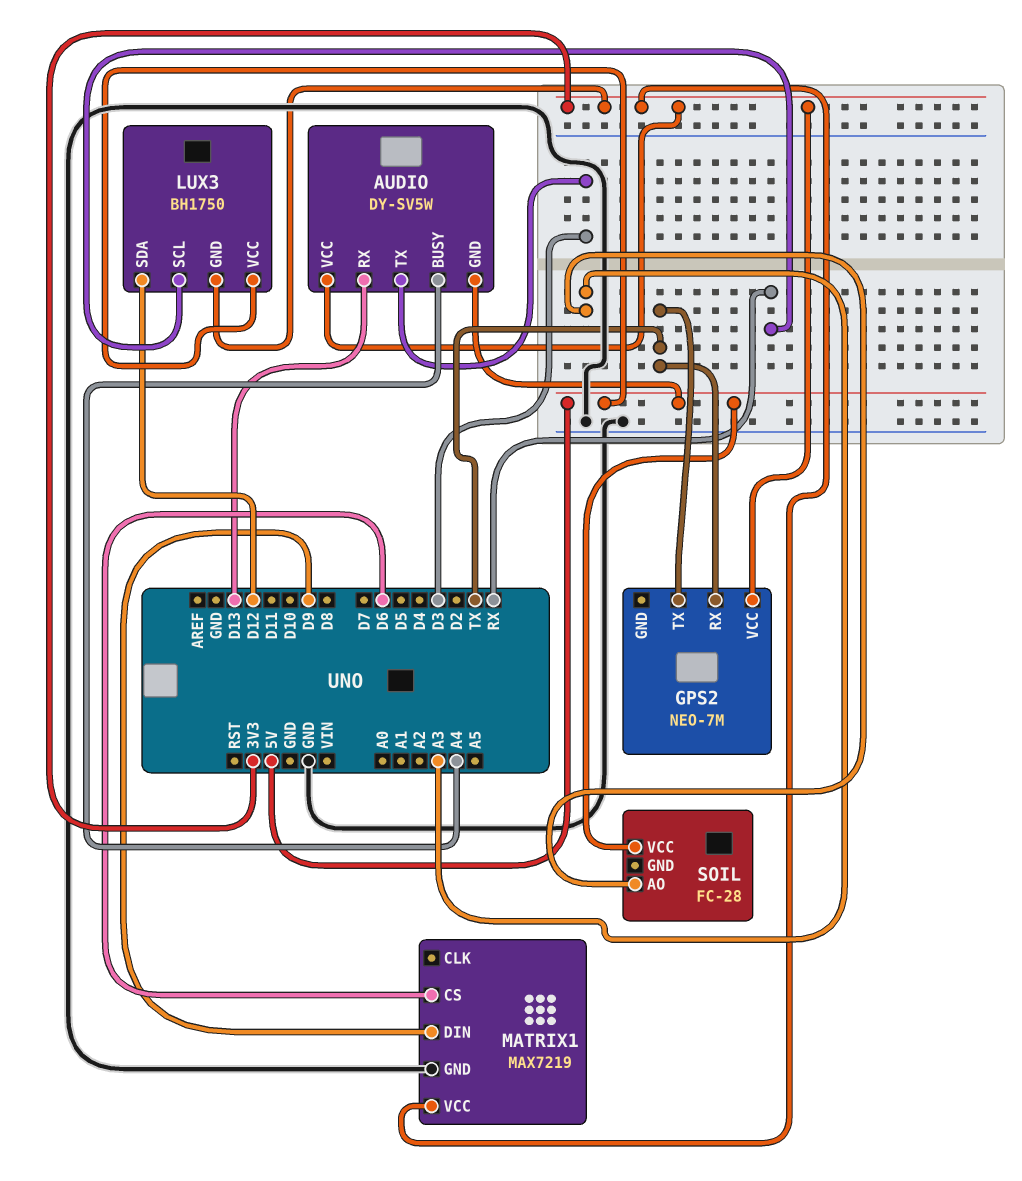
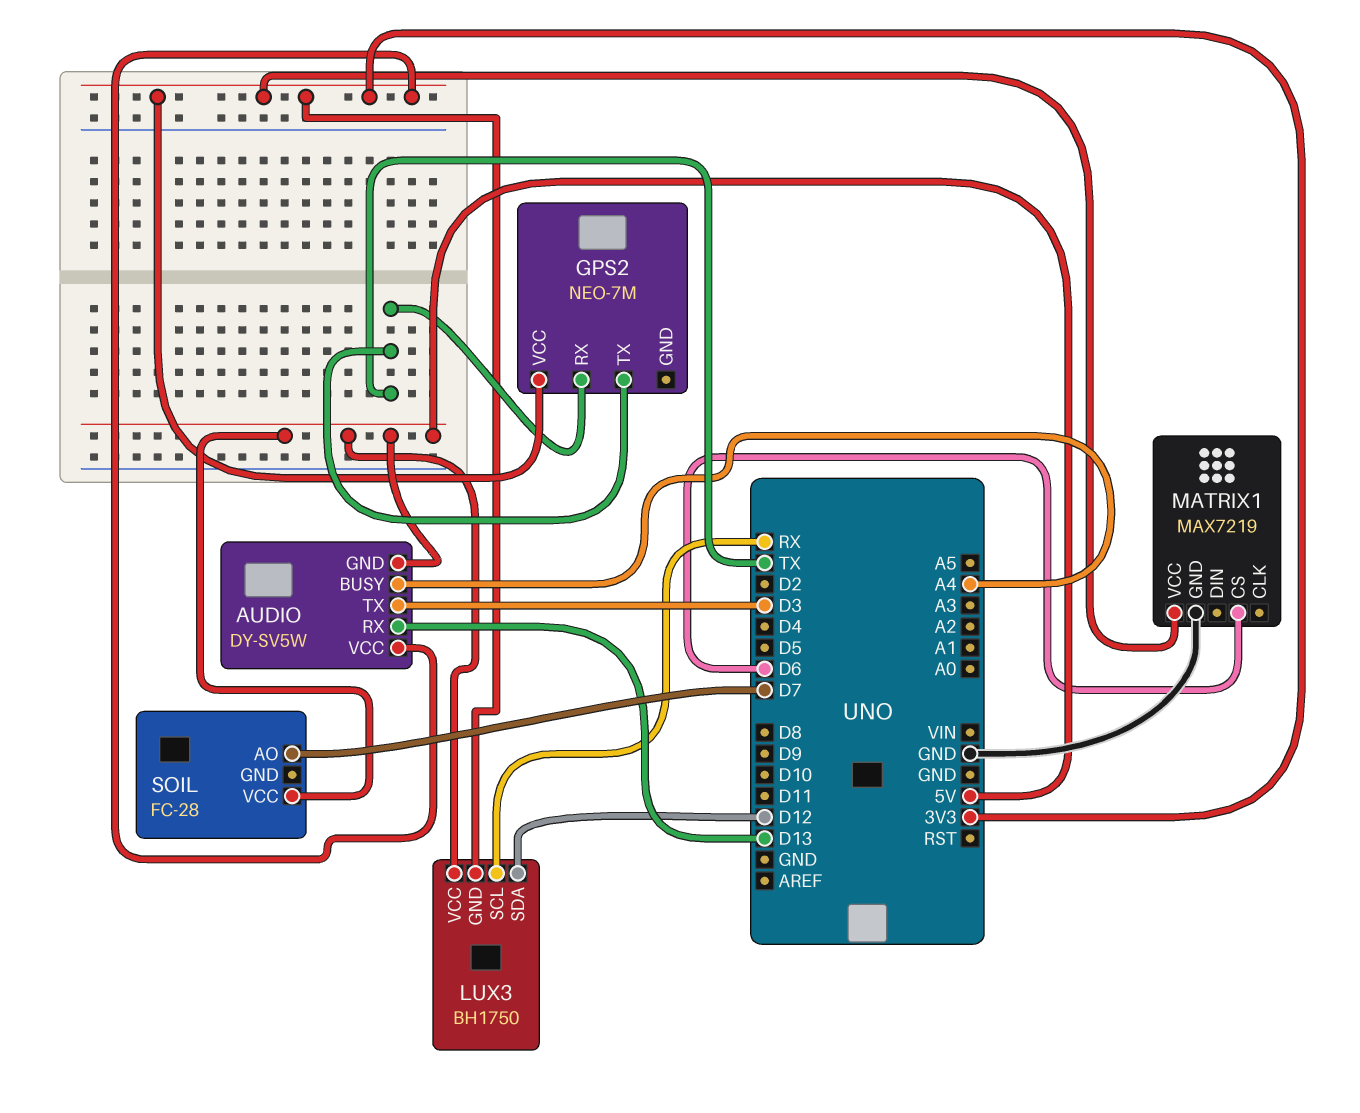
MATRIX1 pin DIN: D9 -> none
SOIL pin AO: A3 -> D7

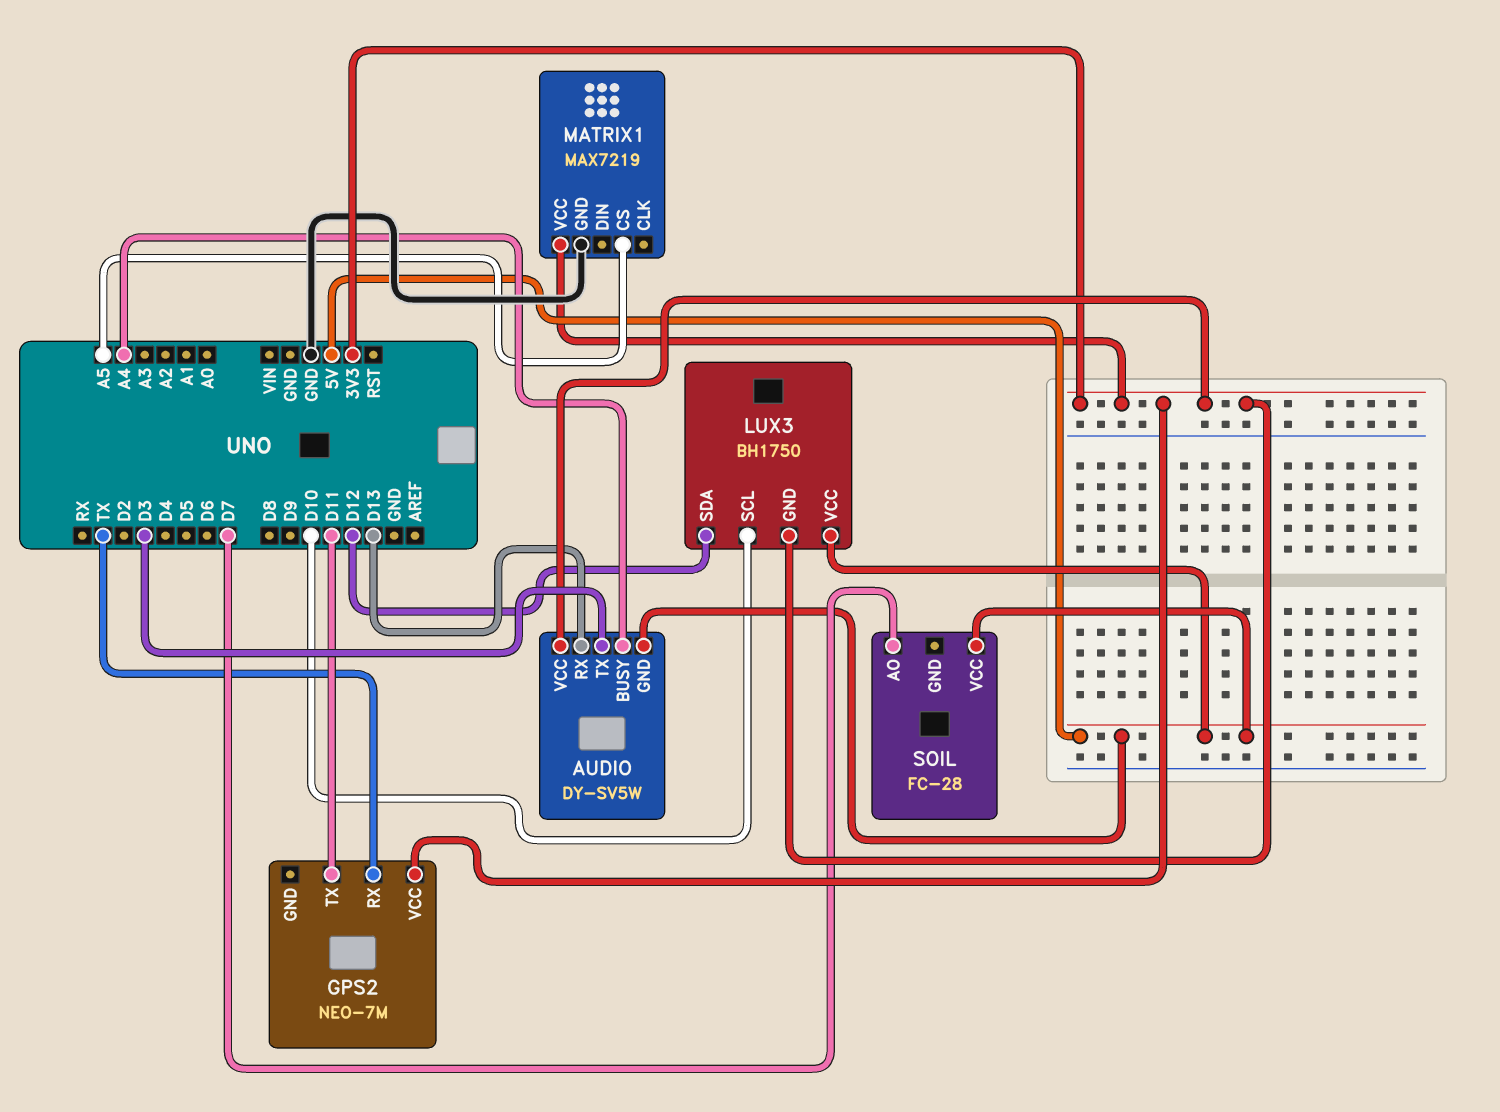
GPS2 pin TX: TX -> D11
LUX3 pin SCL: RX -> D10
MATRIX1 pin CS: D6 -> A5

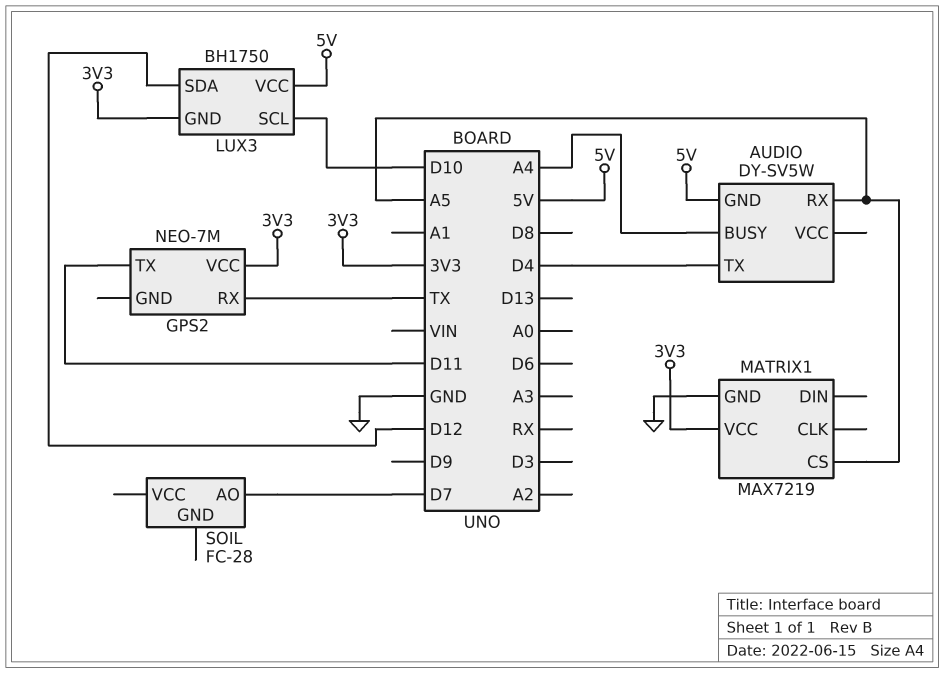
AUDIO pin RX: D13 -> A5
AUDIO pin TX: D3 -> D4
AUDIO pin VCC: 3V3 -> none
SOIL pin VCC: 5V -> none

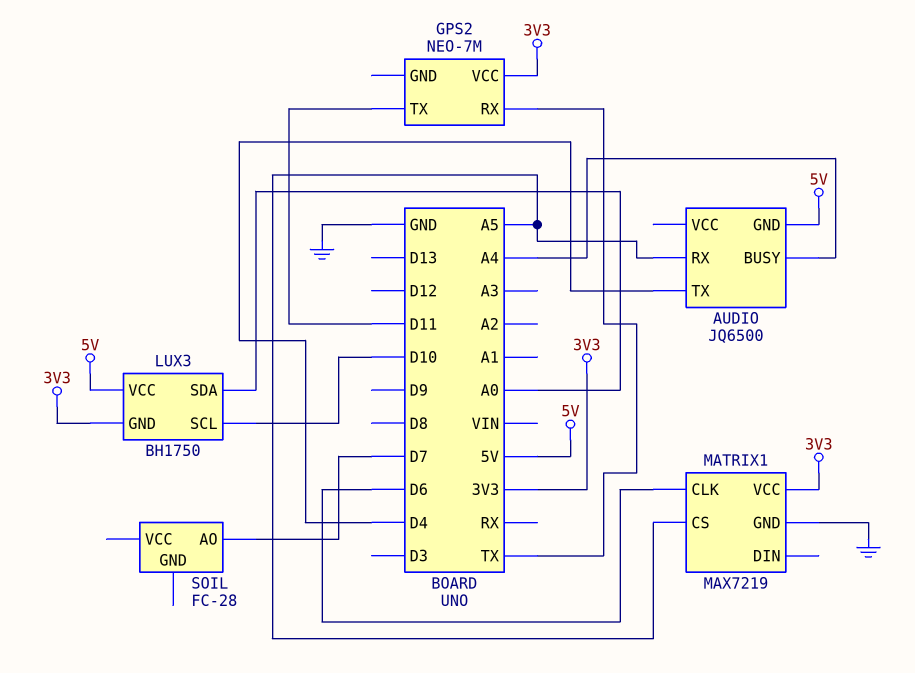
AUDIO: DY-SV5W -> JQ6500
LUX3 pin SDA: D12 -> A0
MATRIX1 pin CLK: none -> D6

